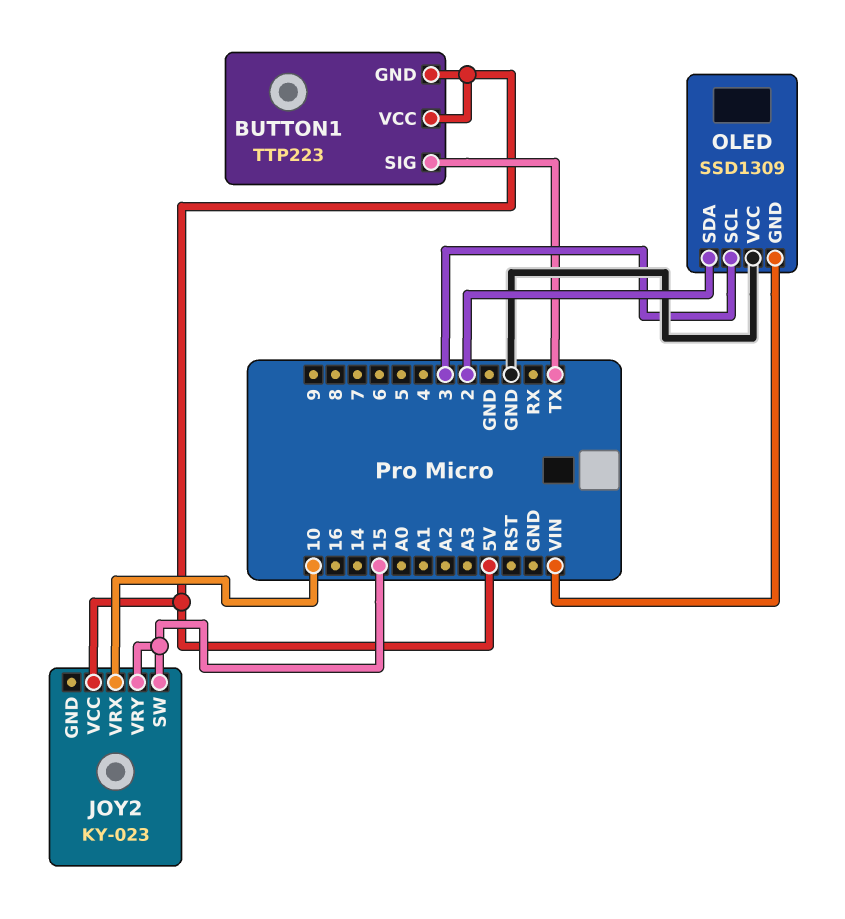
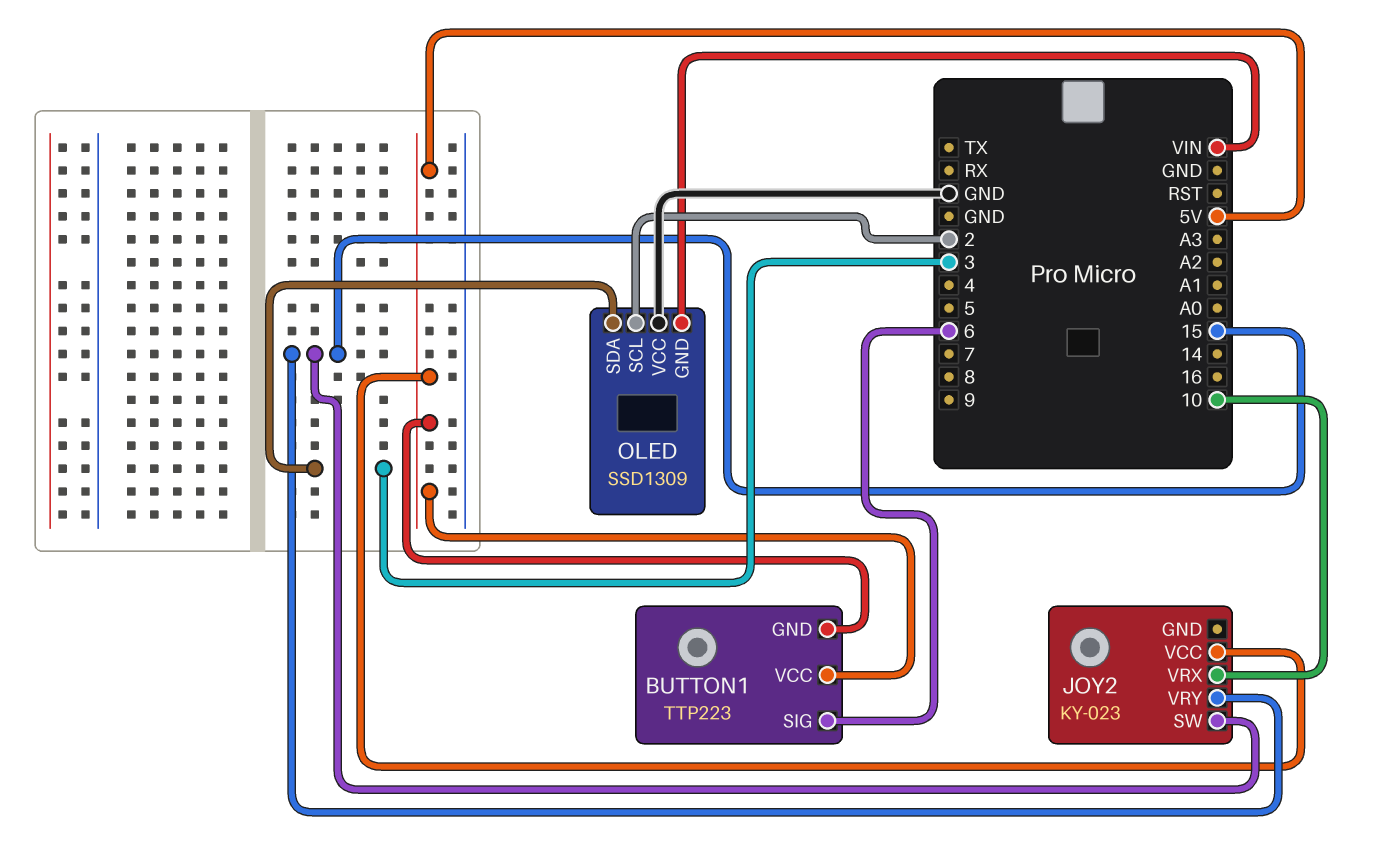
BUTTON1 pin SIG: TX -> 6
OLED pin SCL: 3 -> 2
OLED pin SDA: 2 -> 3

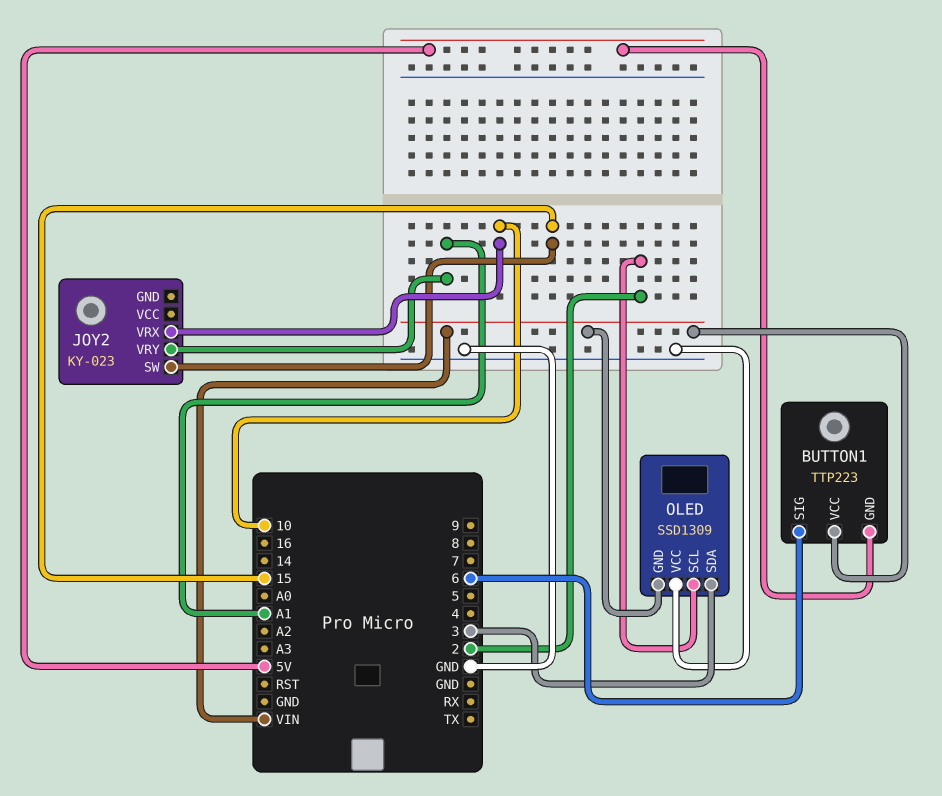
BUTTON1 pin VCC: 5V -> VIN
JOY2 pin VCC: 5V -> none
JOY2 pin VRY: 15 -> A1

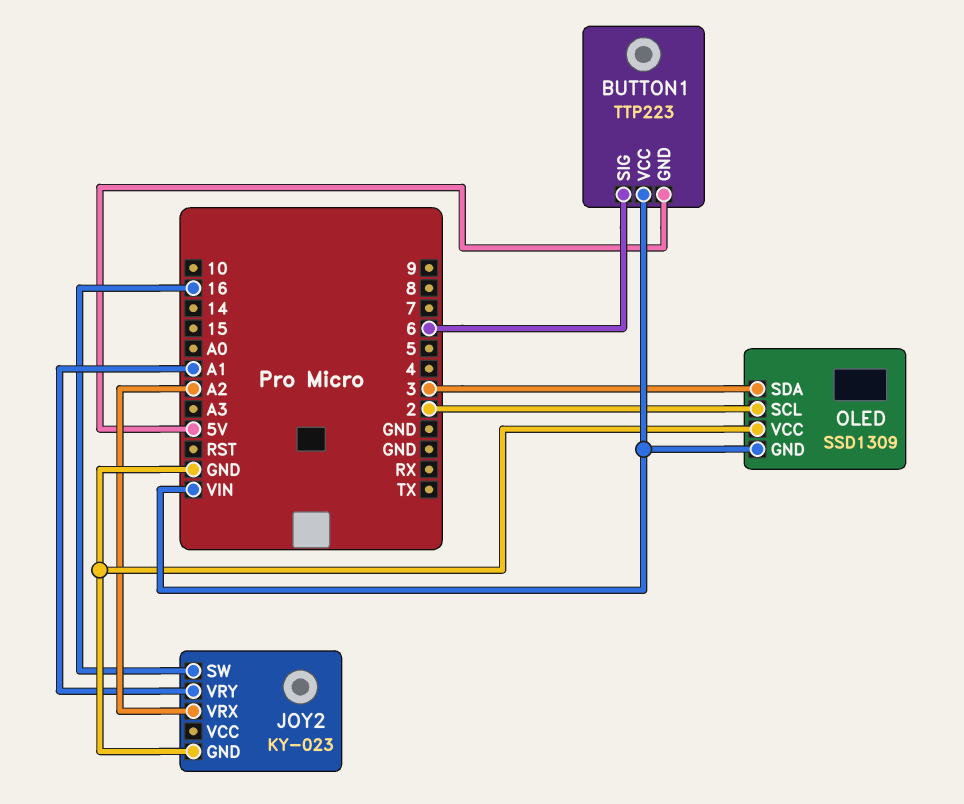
JOY2 pin GND: none -> GND
JOY2 pin SW: 15 -> 16
JOY2 pin VRX: 10 -> A2

